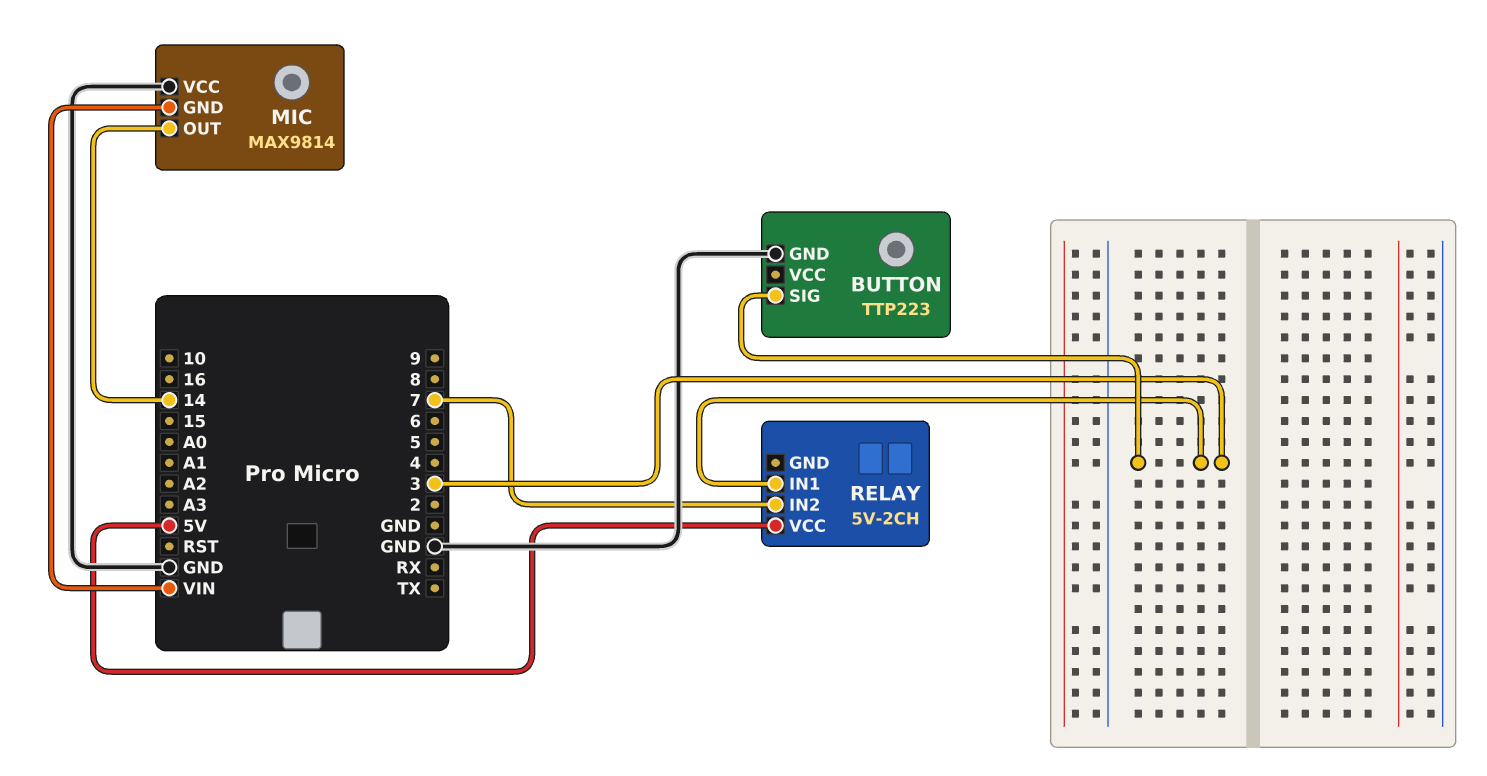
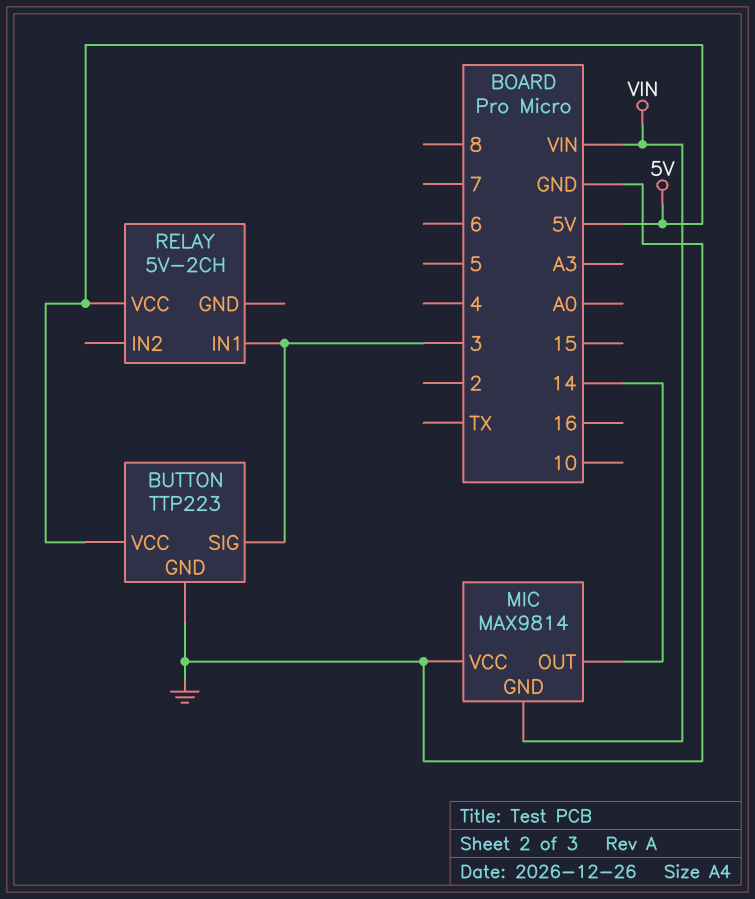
BUTTON pin VCC: none -> 5V
RELAY pin IN2: 7 -> none

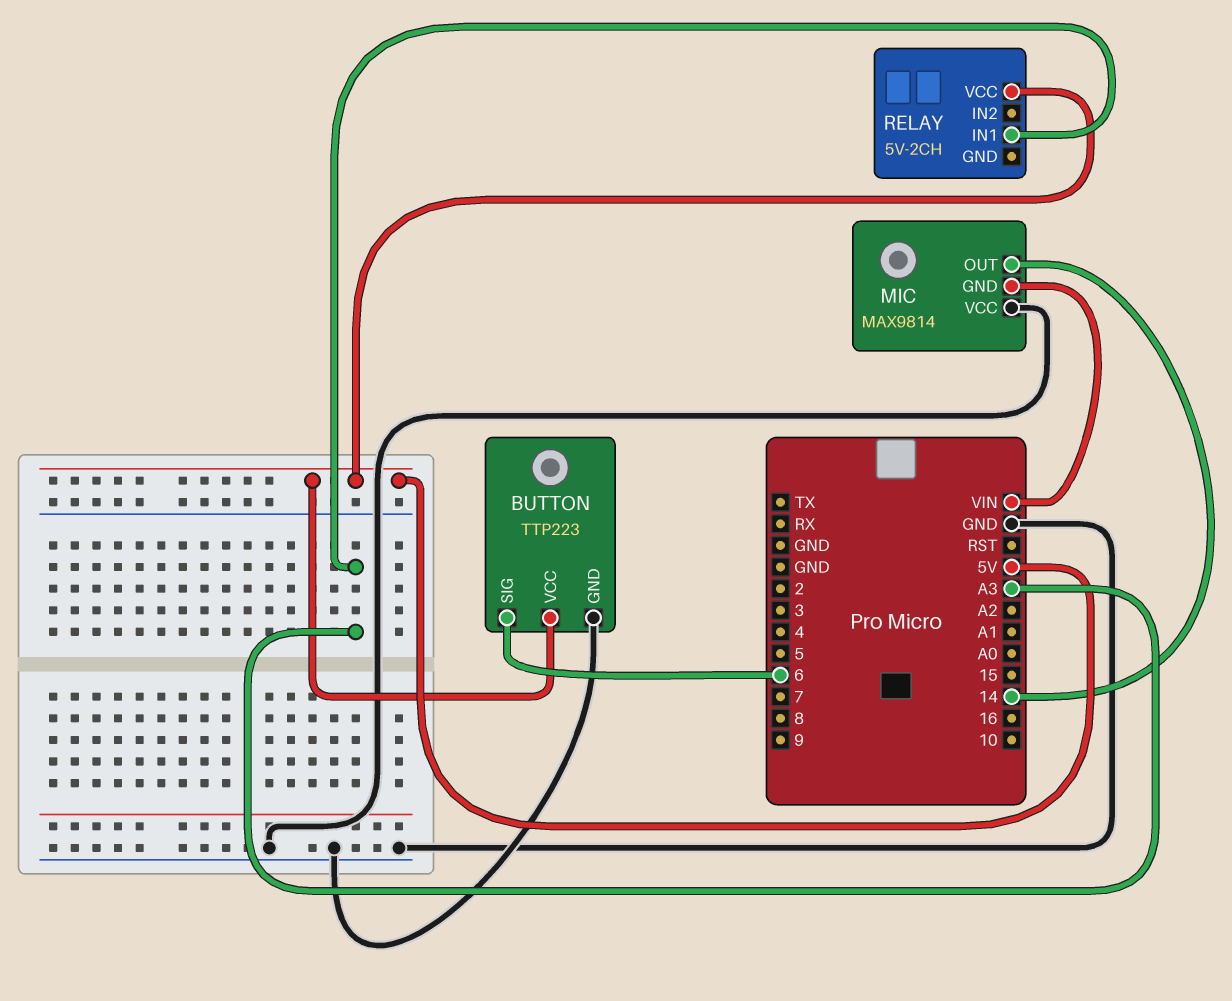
BUTTON pin SIG: 3 -> 6
RELAY pin IN1: 3 -> A3

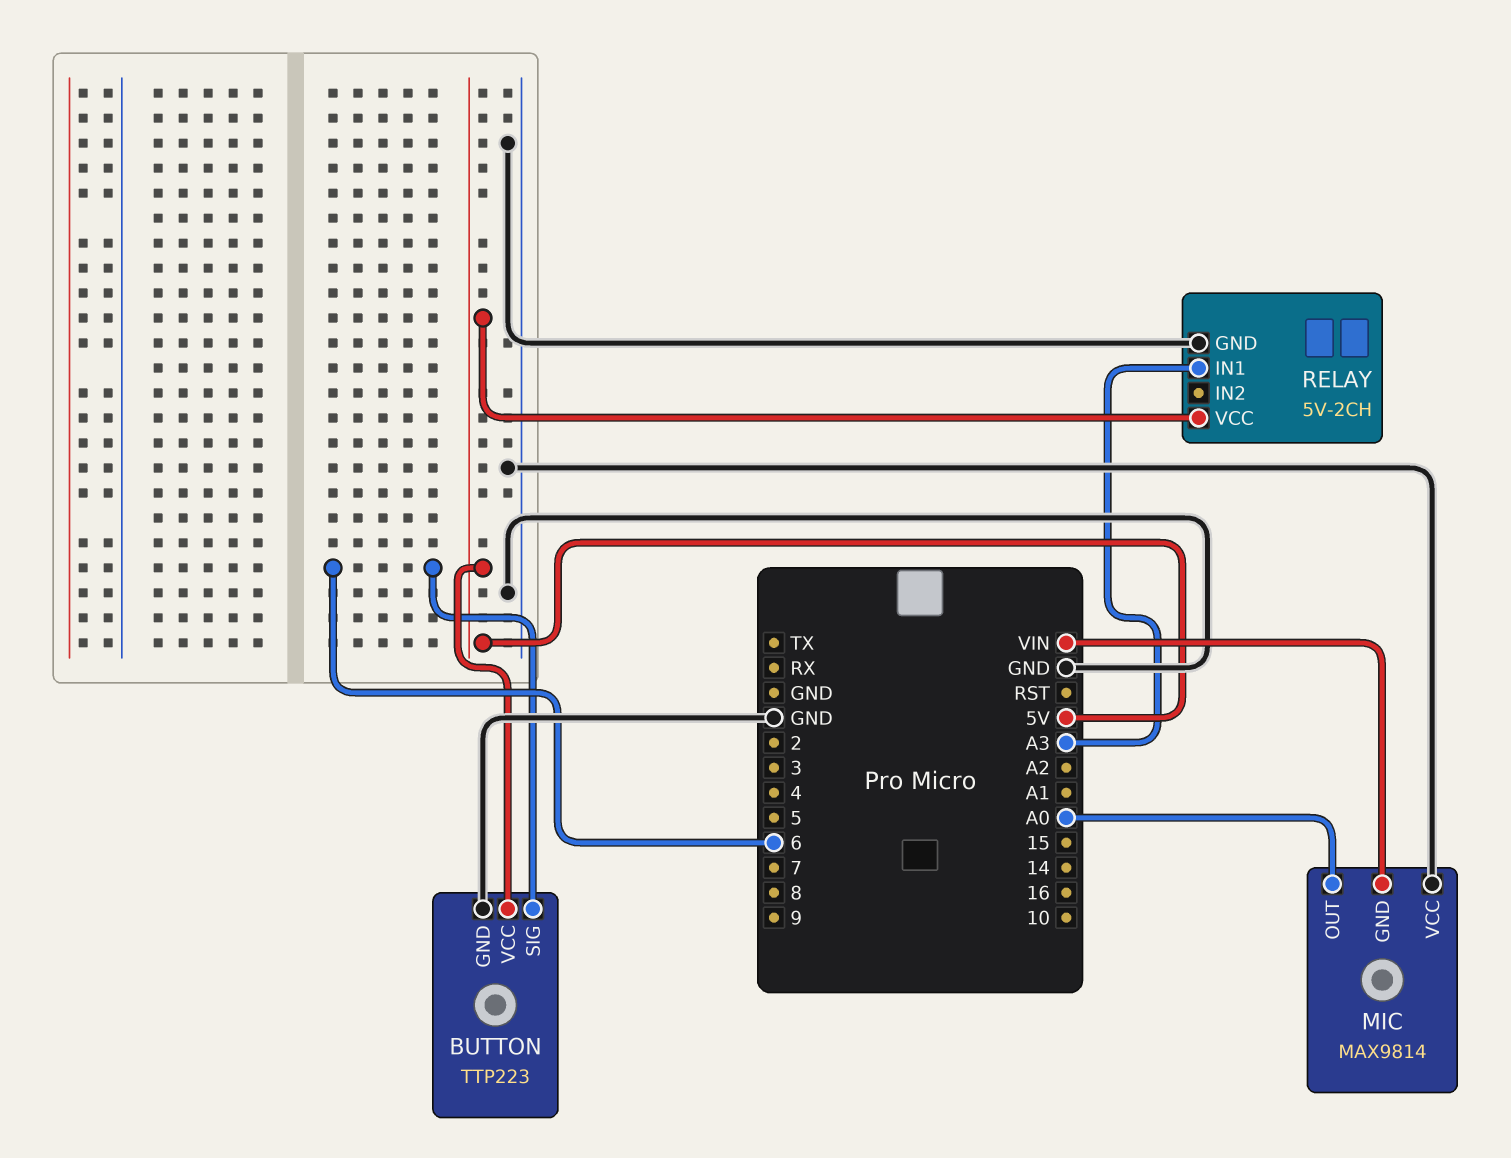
MIC pin OUT: 14 -> A0
RELAY pin GND: none -> GND

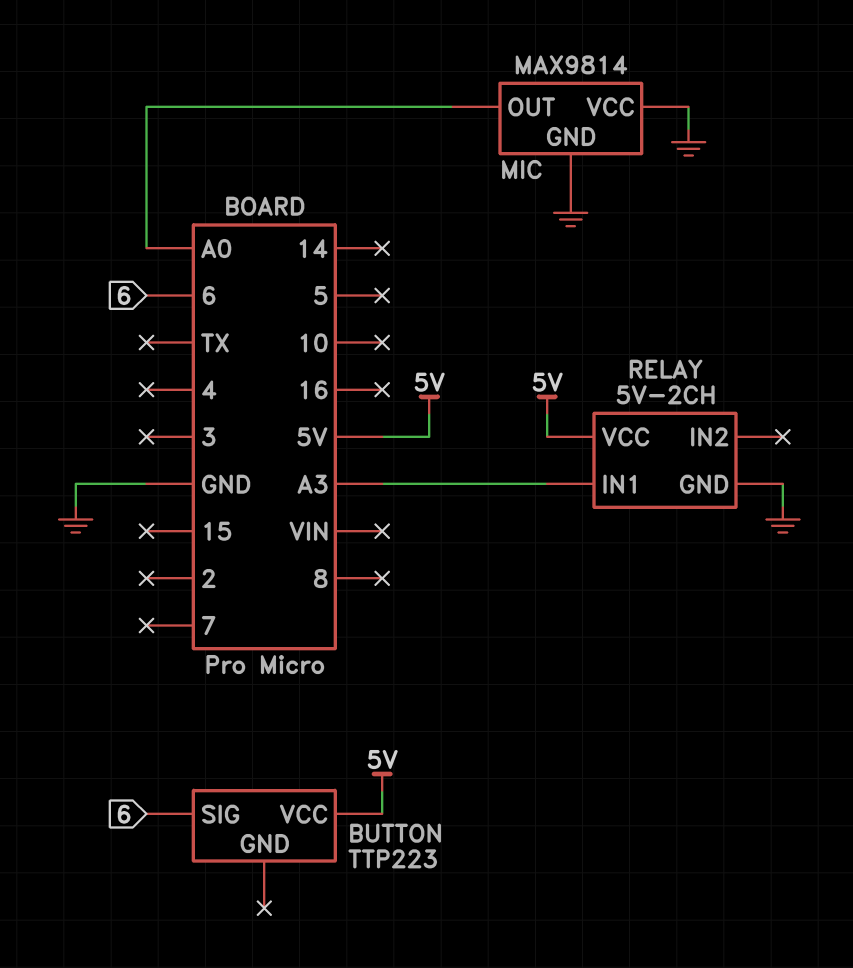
BUTTON pin GND: GND -> none
MIC pin GND: VIN -> GND

